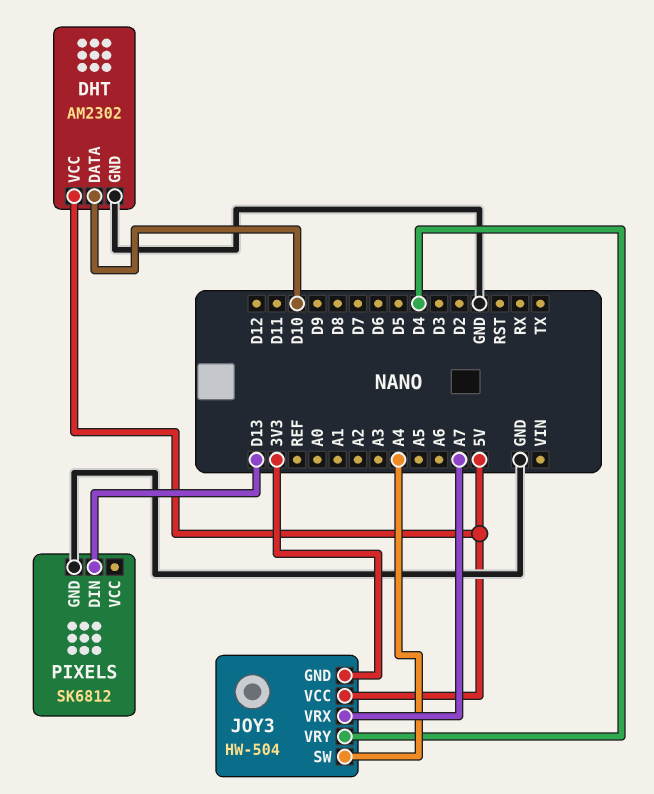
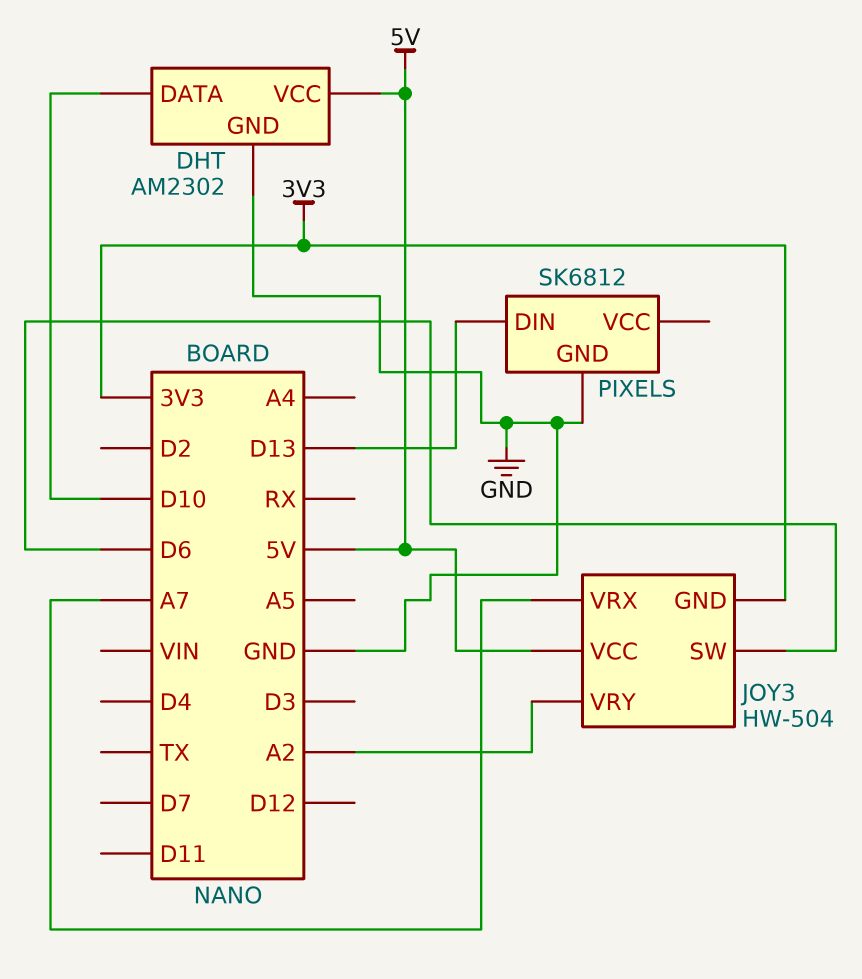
JOY3 pin SW: A4 -> D6
JOY3 pin VRY: D4 -> A2

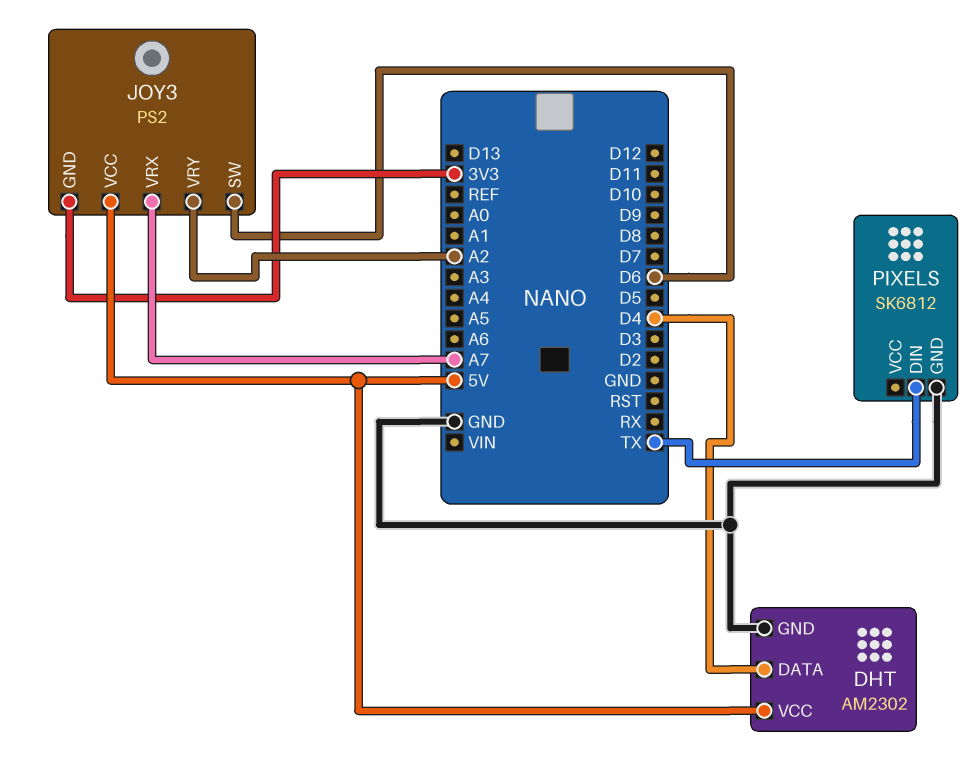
DHT pin DATA: D10 -> D4
JOY3: HW-504 -> PS2
PIXELS pin DIN: D13 -> TX

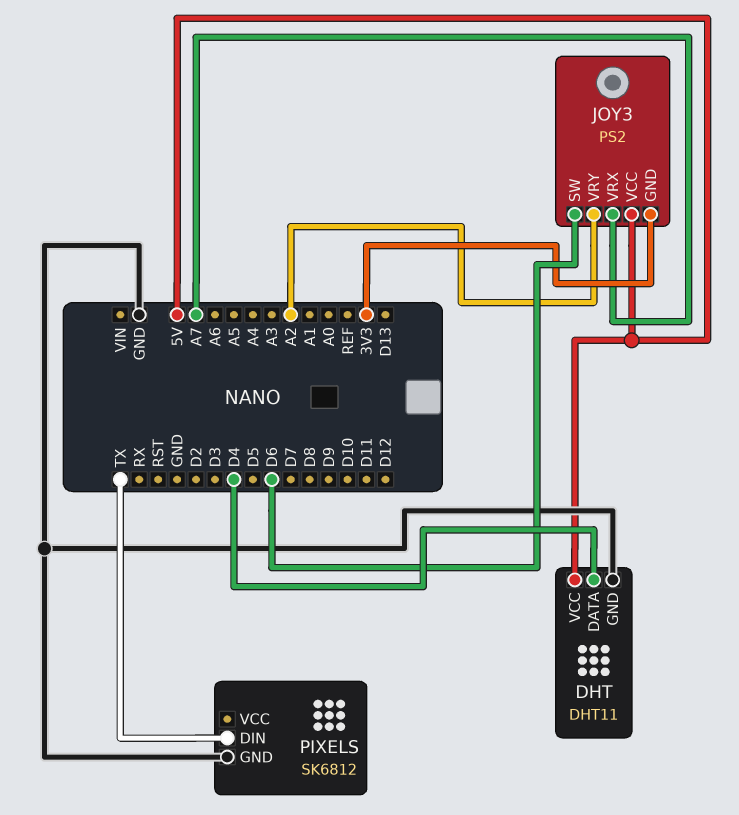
DHT: AM2302 -> DHT11

